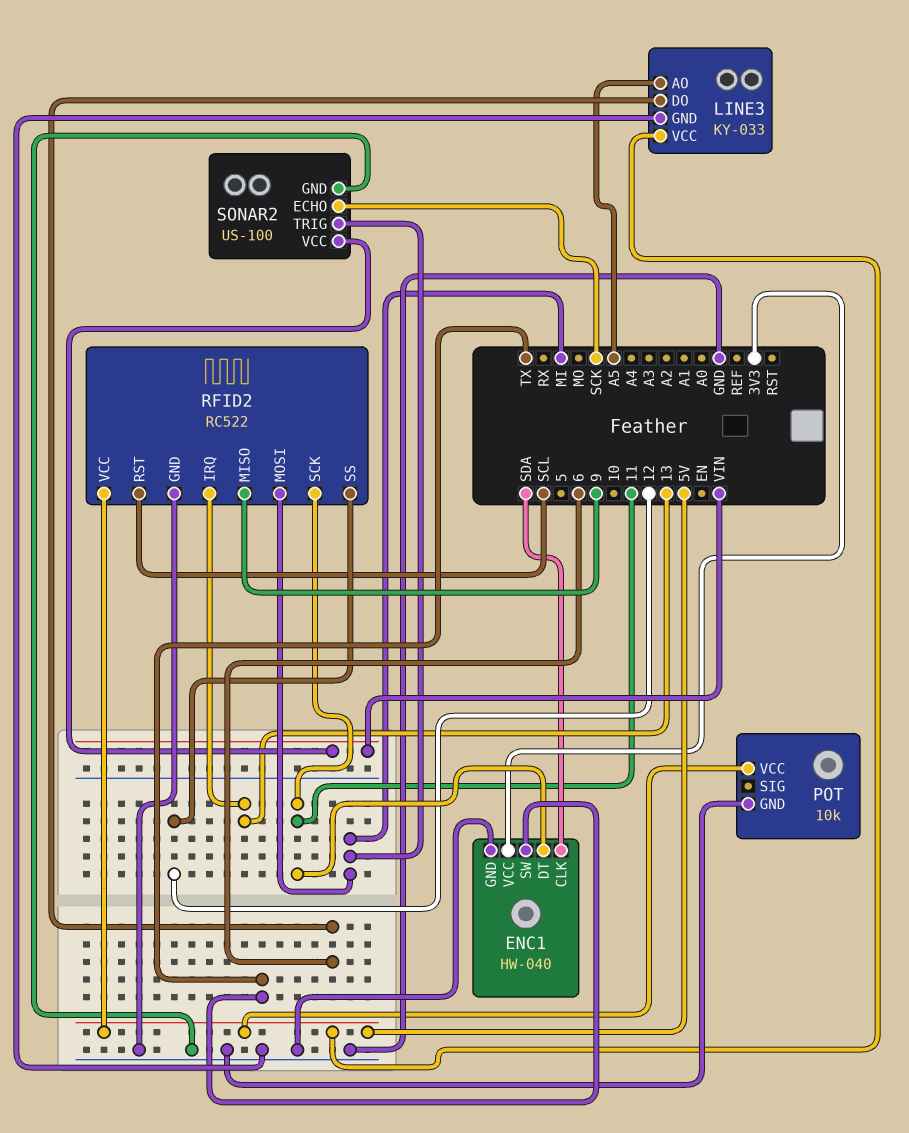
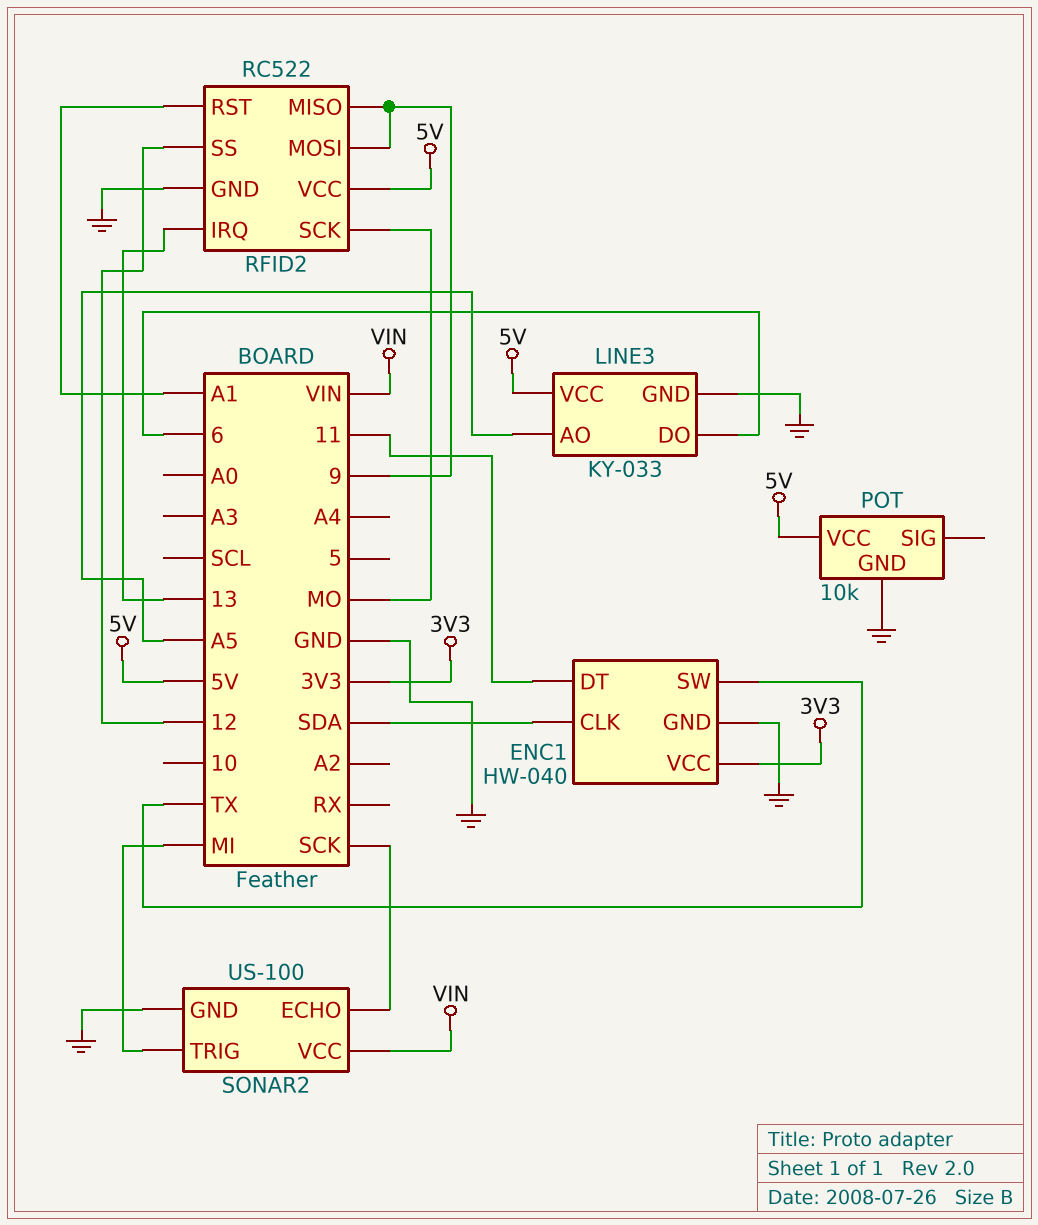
RFID2 pin MOSI: MI -> 9
RFID2 pin RST: SCL -> A1
RFID2 pin SCK: 11 -> MO

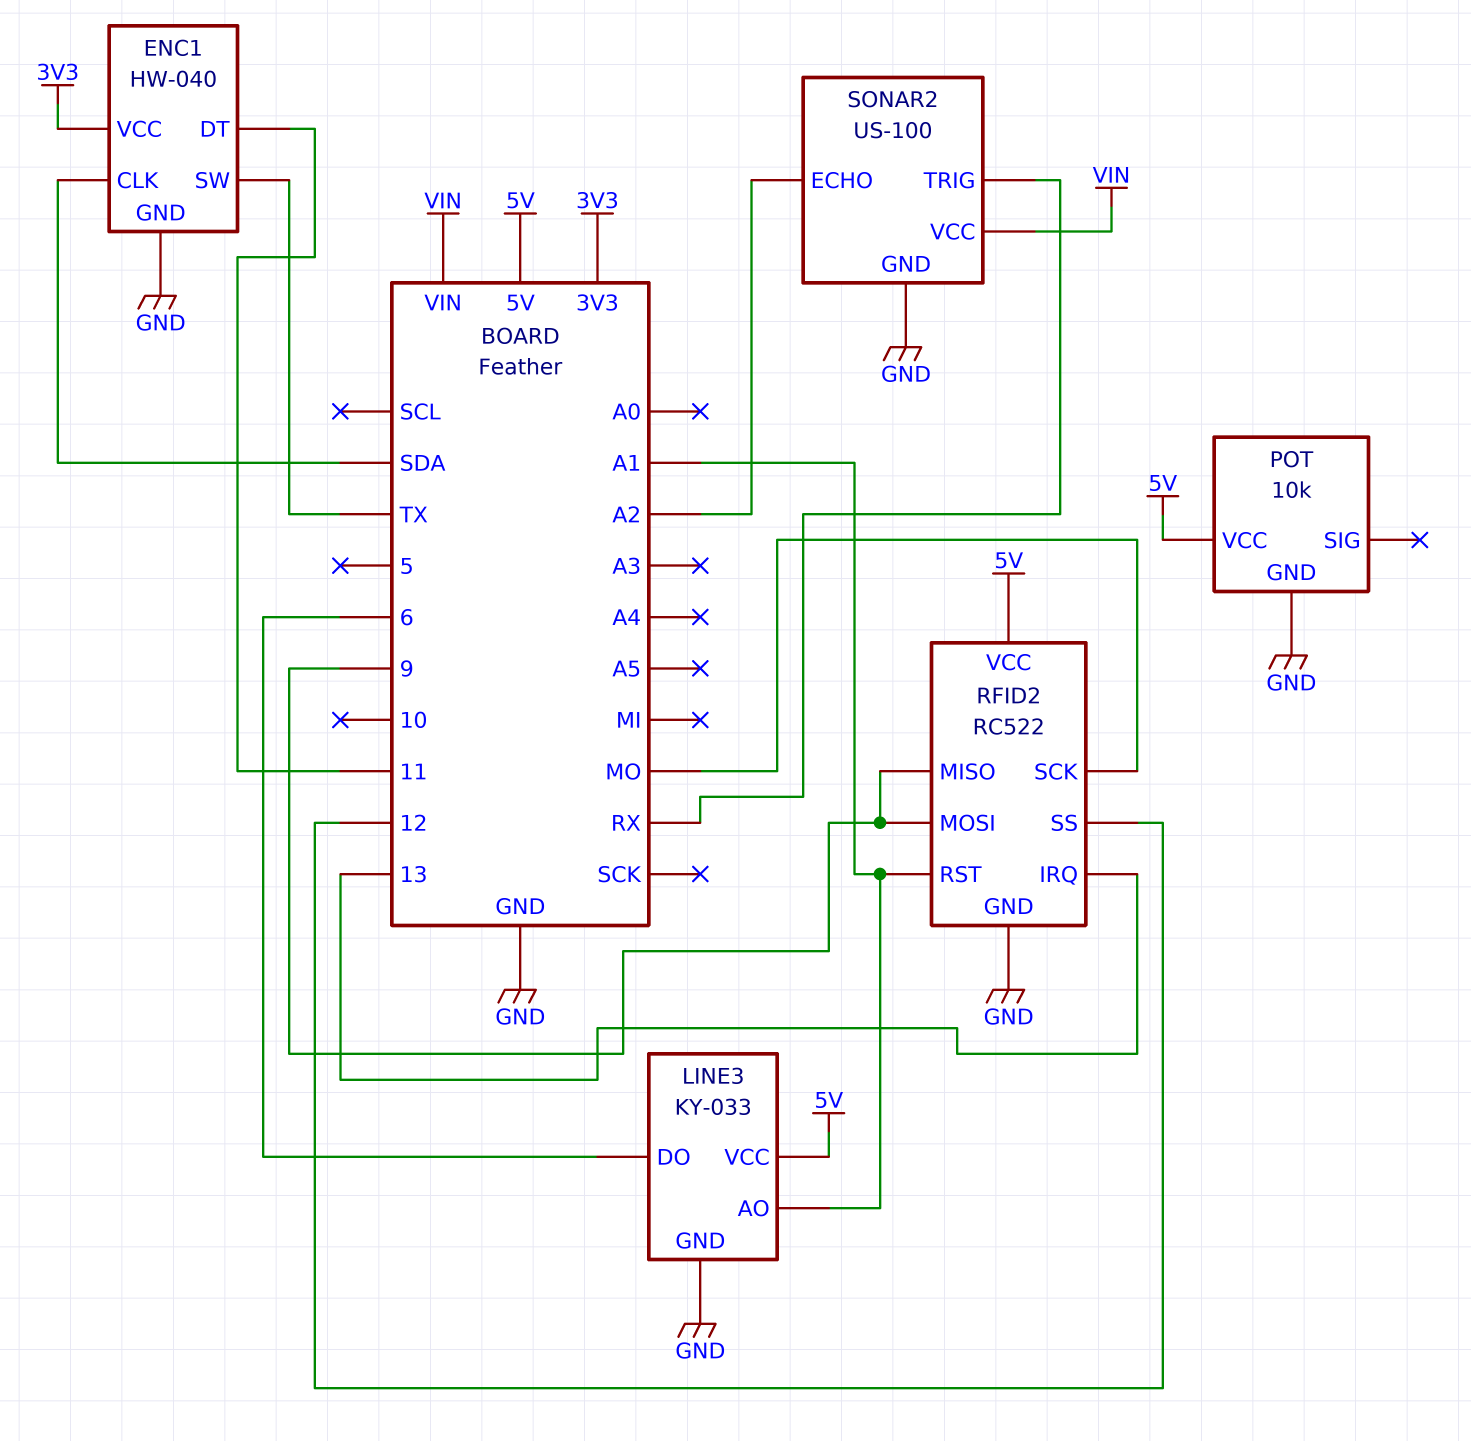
LINE3 pin AO: A5 -> A1
SONAR2 pin ECHO: SCK -> A2
SONAR2 pin TRIG: MI -> RX

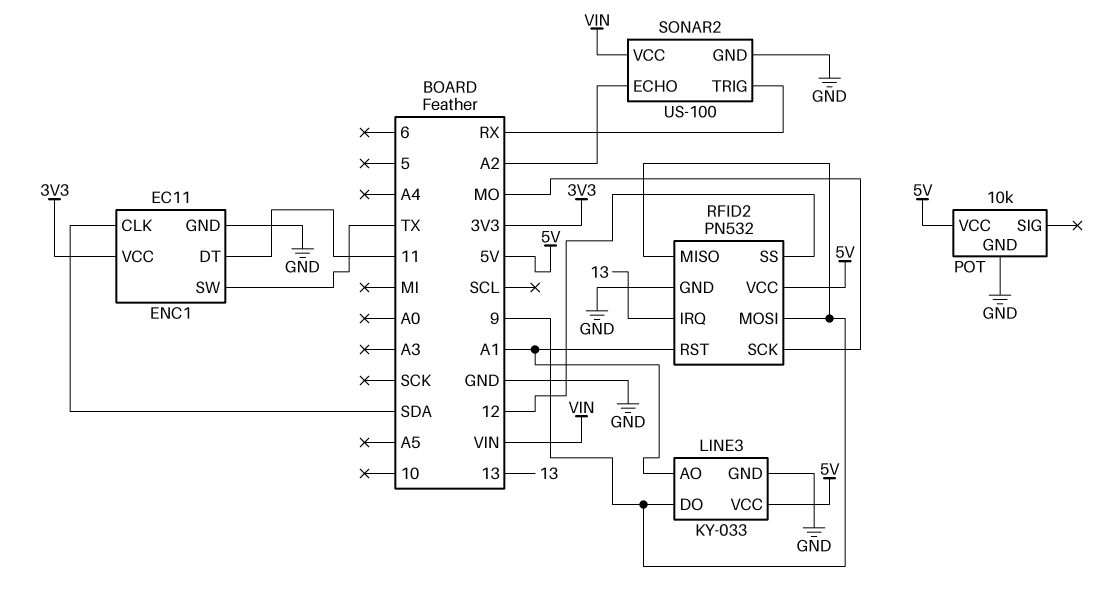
ENC1: HW-040 -> EC11
LINE3 pin DO: 6 -> 9
RFID2: RC522 -> PN532

